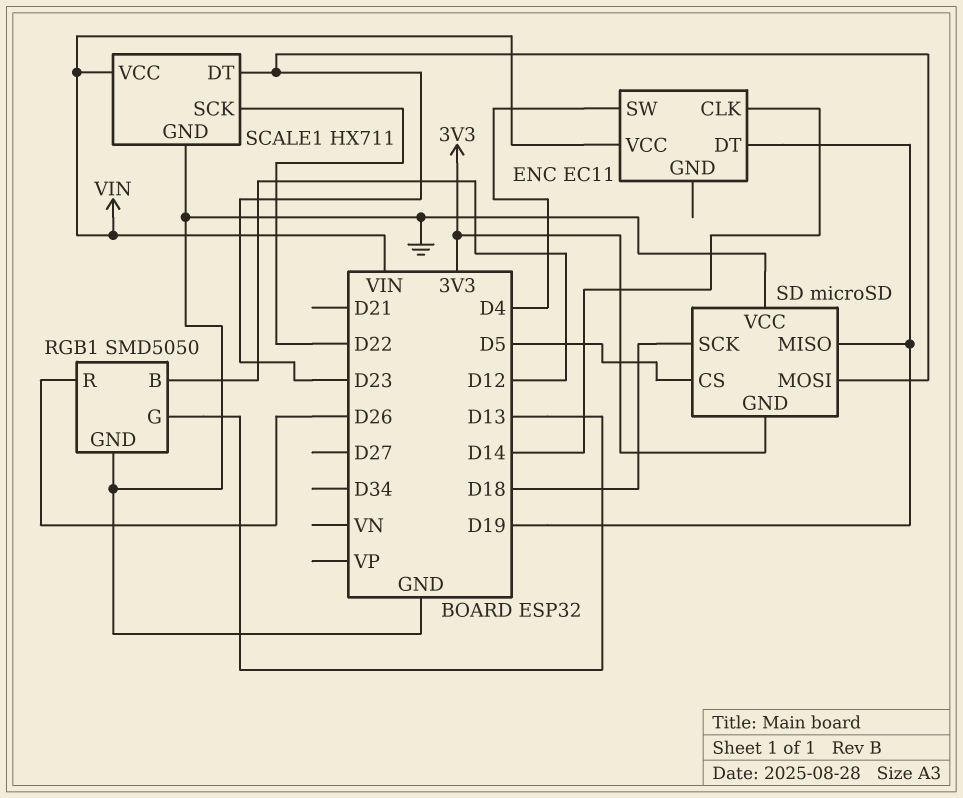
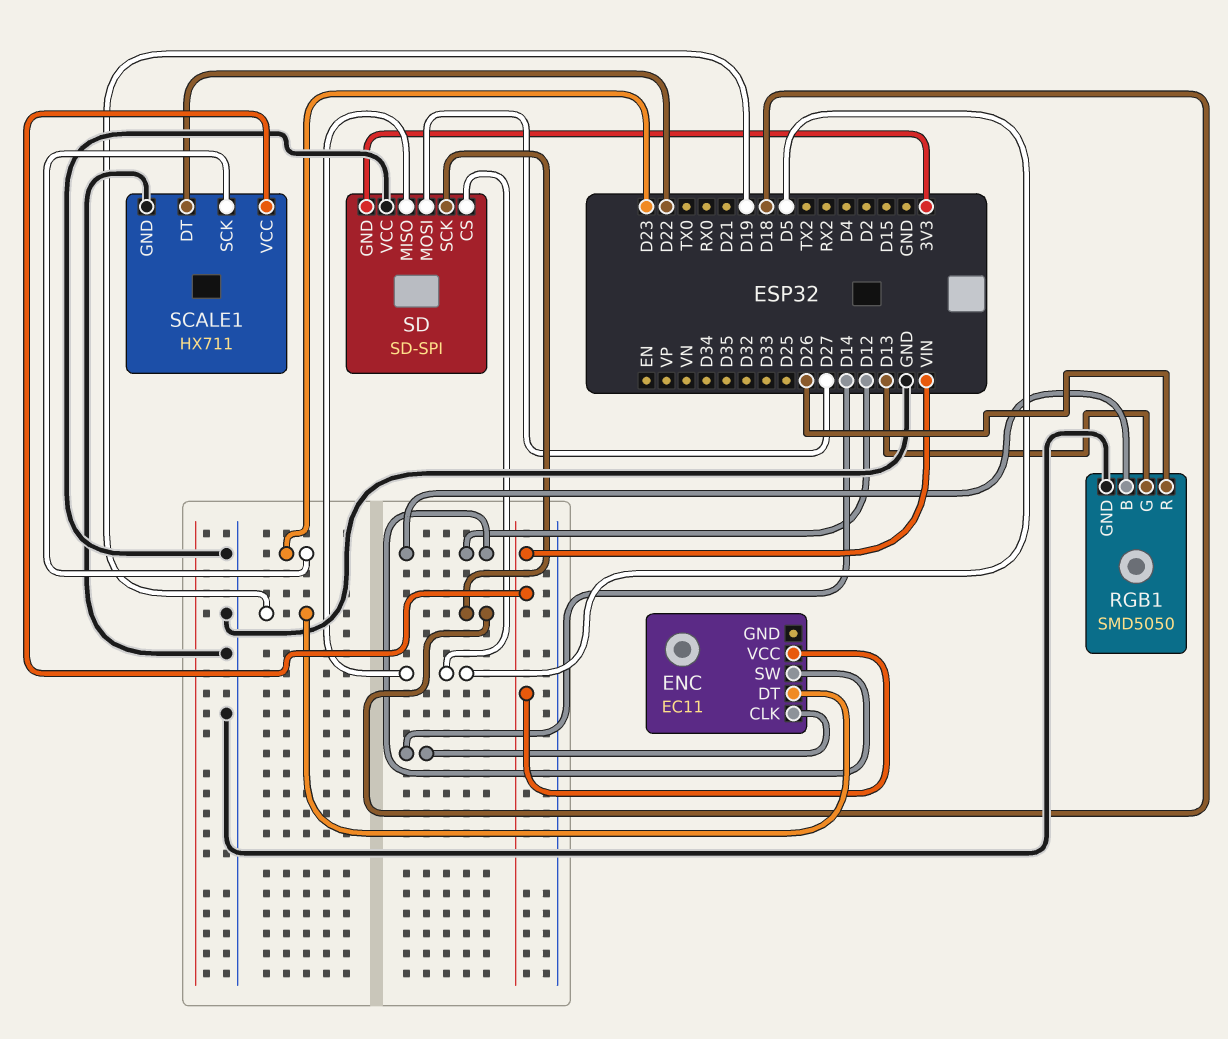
ENC pin SW: D4 -> D12
SCALE1 pin DT: D23 -> D22
SCALE1 pin SCK: D22 -> D23
SD: microSD -> SD-SPI
SD pin MISO: D19 -> D5
SD pin MOSI: D23 -> D27

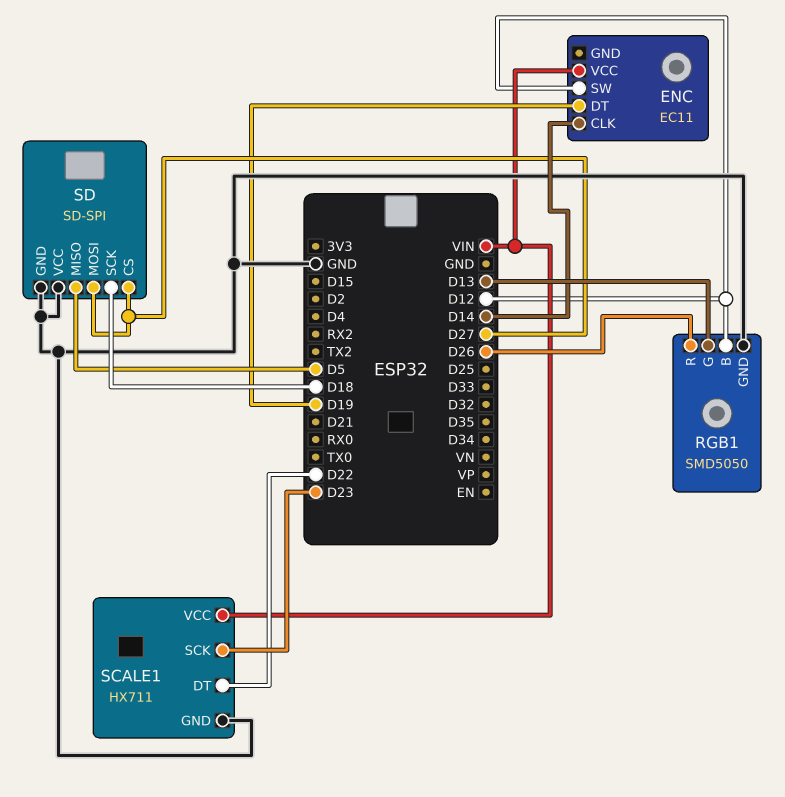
SD pin CS: D5 -> D27
SD pin GND: 3V3 -> GND

